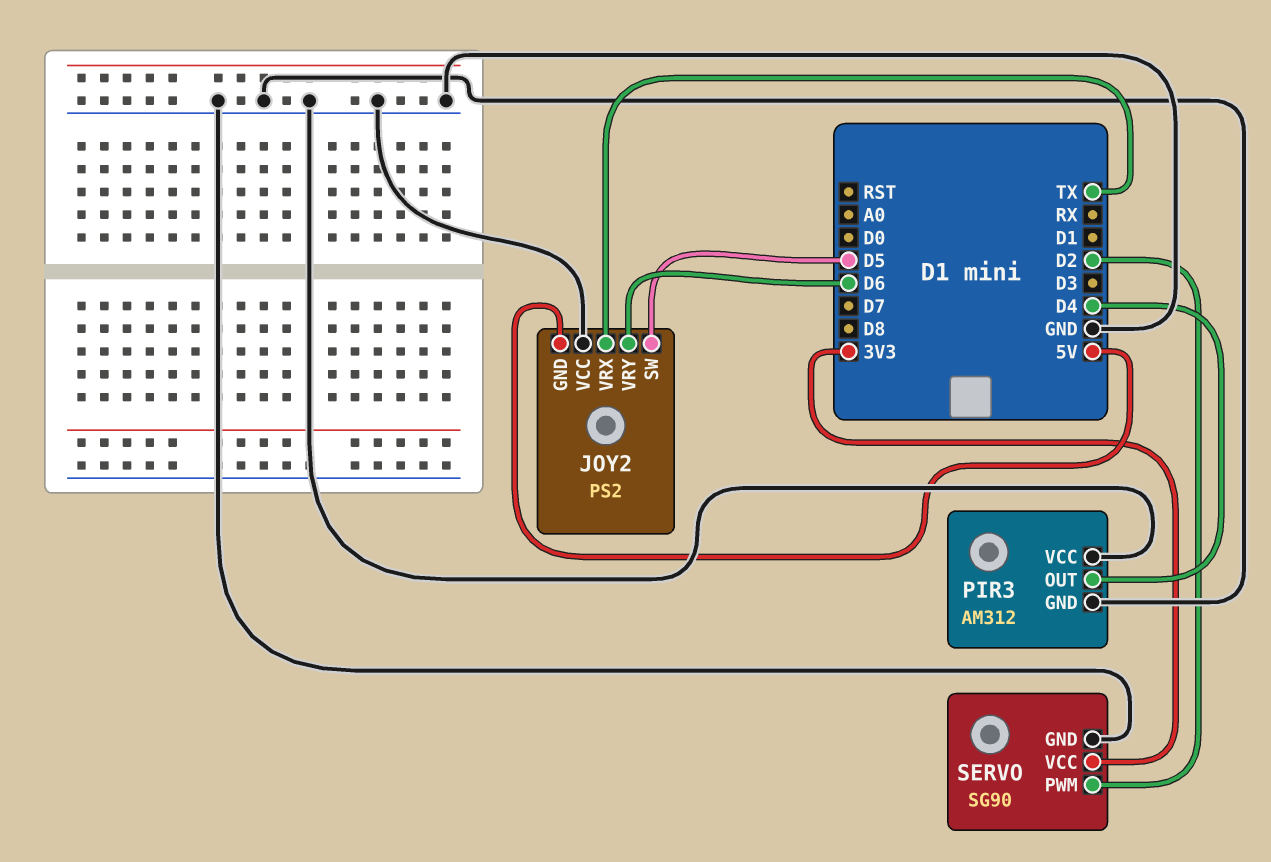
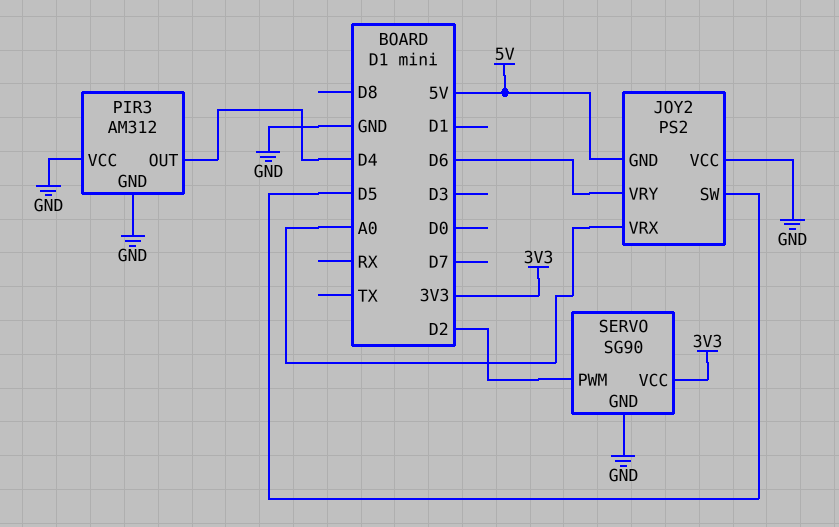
JOY2 pin VRX: TX -> A0

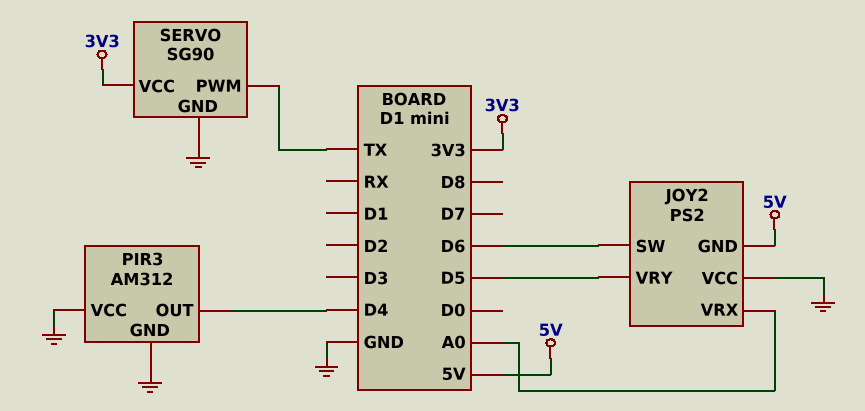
JOY2 pin SW: D5 -> D6
JOY2 pin VRY: D6 -> D5
SERVO pin PWM: D2 -> TX

